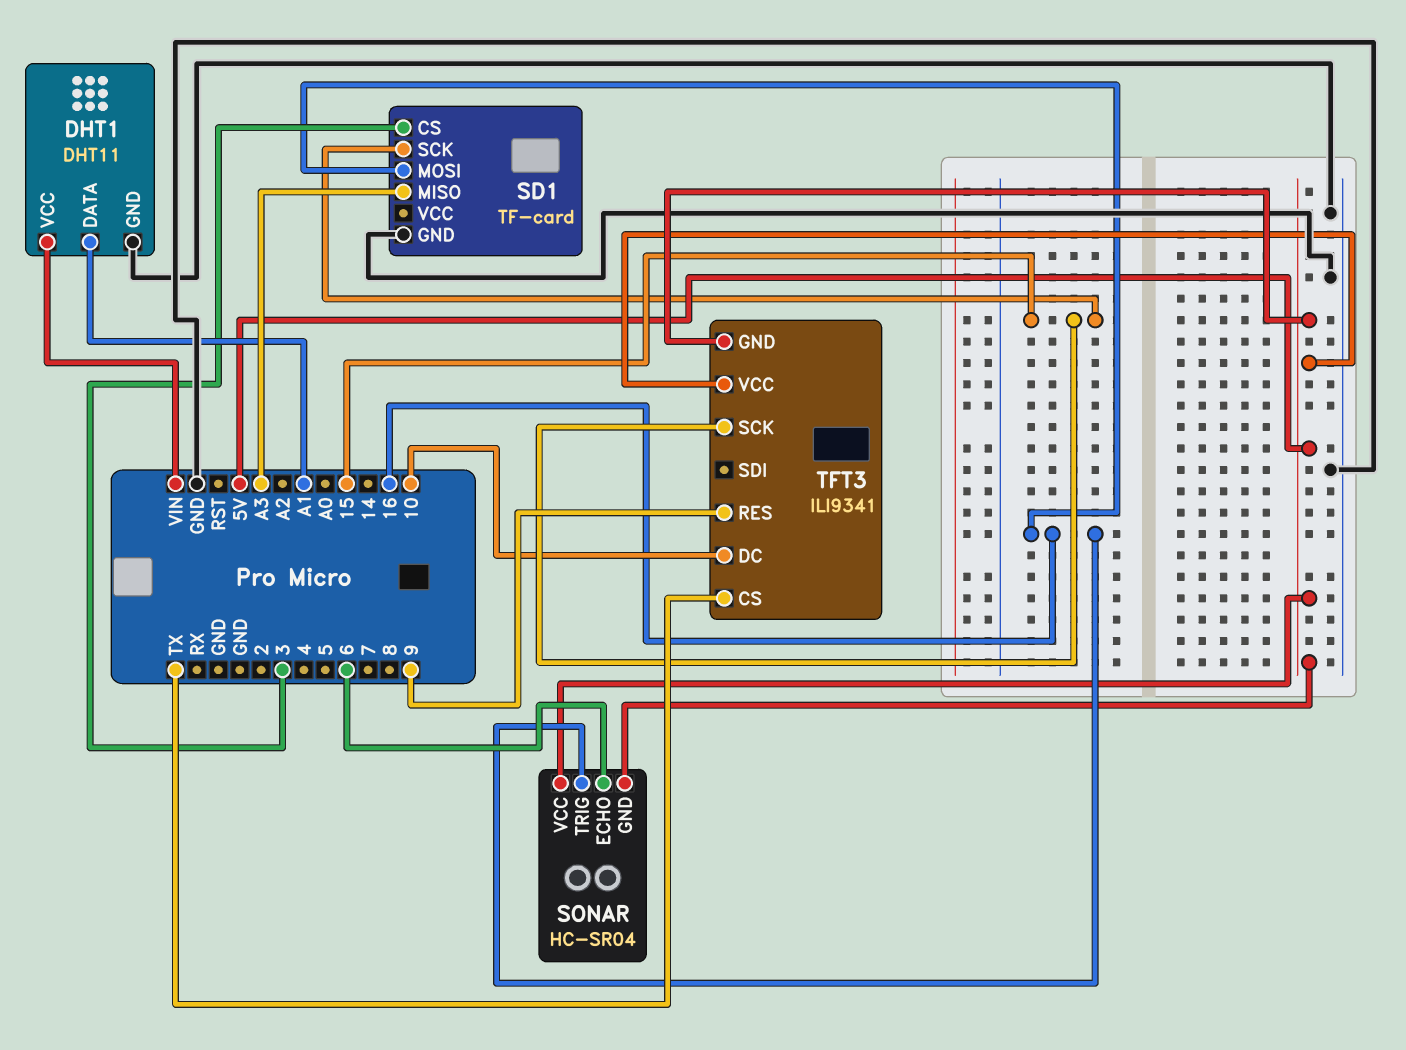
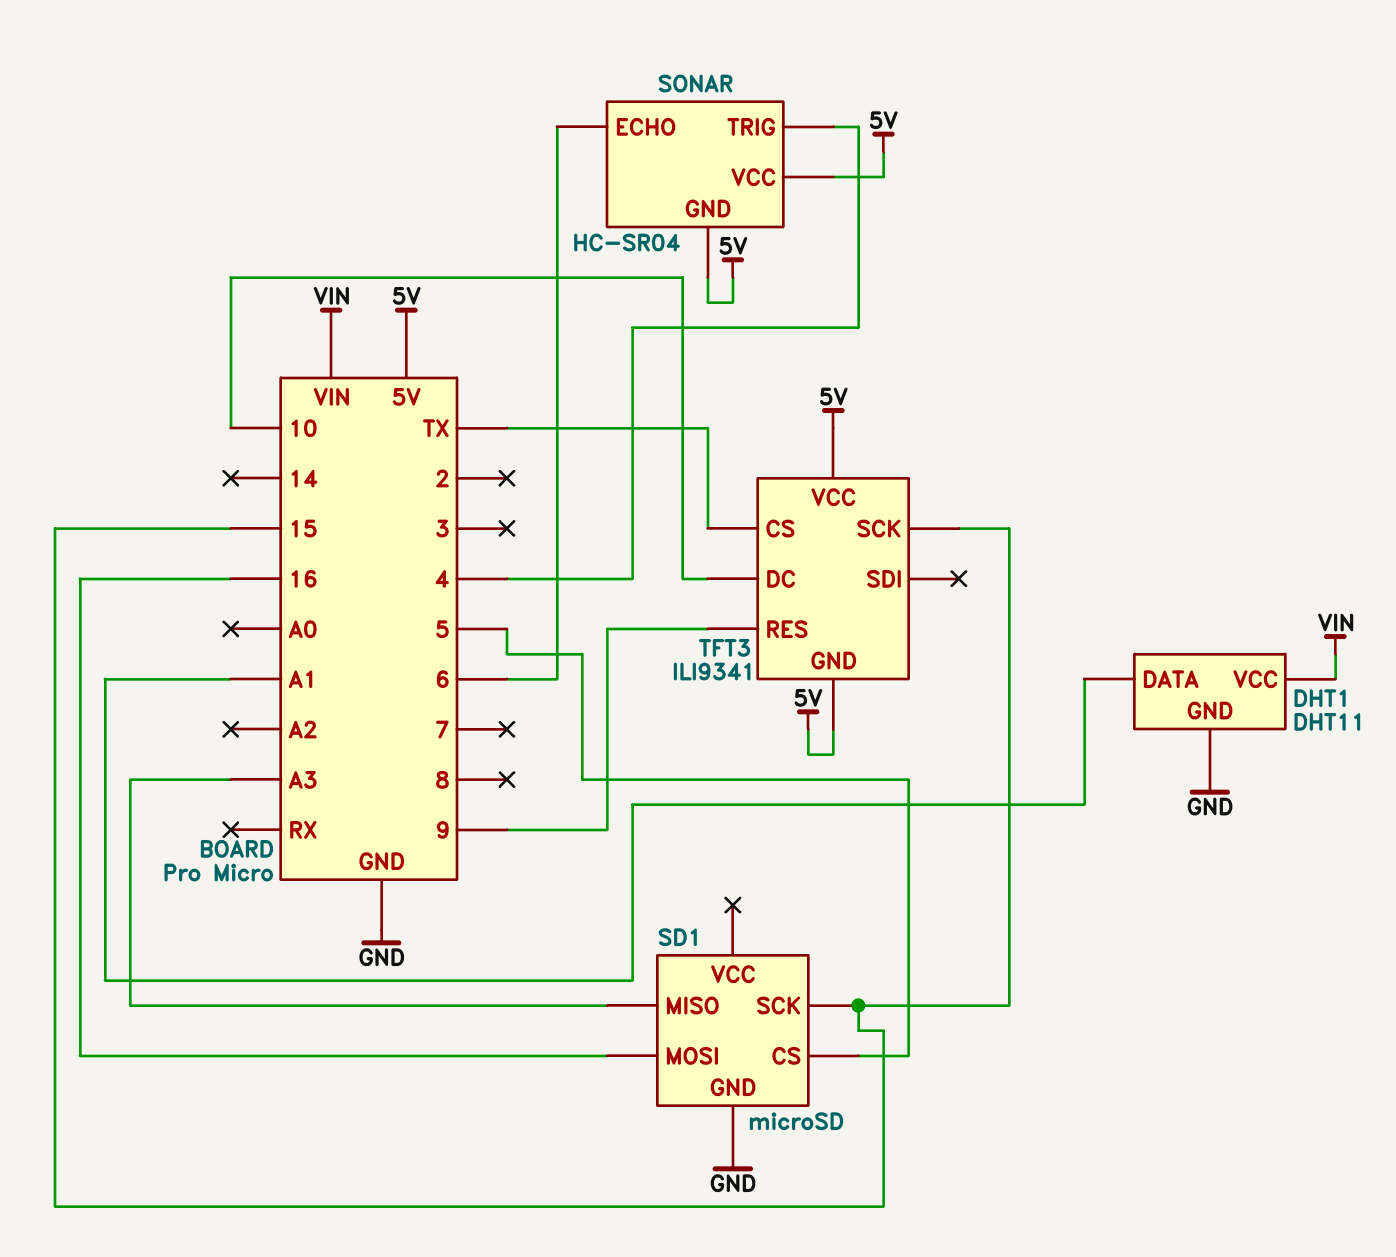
SD1: TF-card -> microSD
SD1 pin CS: 3 -> 5
SONAR pin TRIG: 16 -> 4

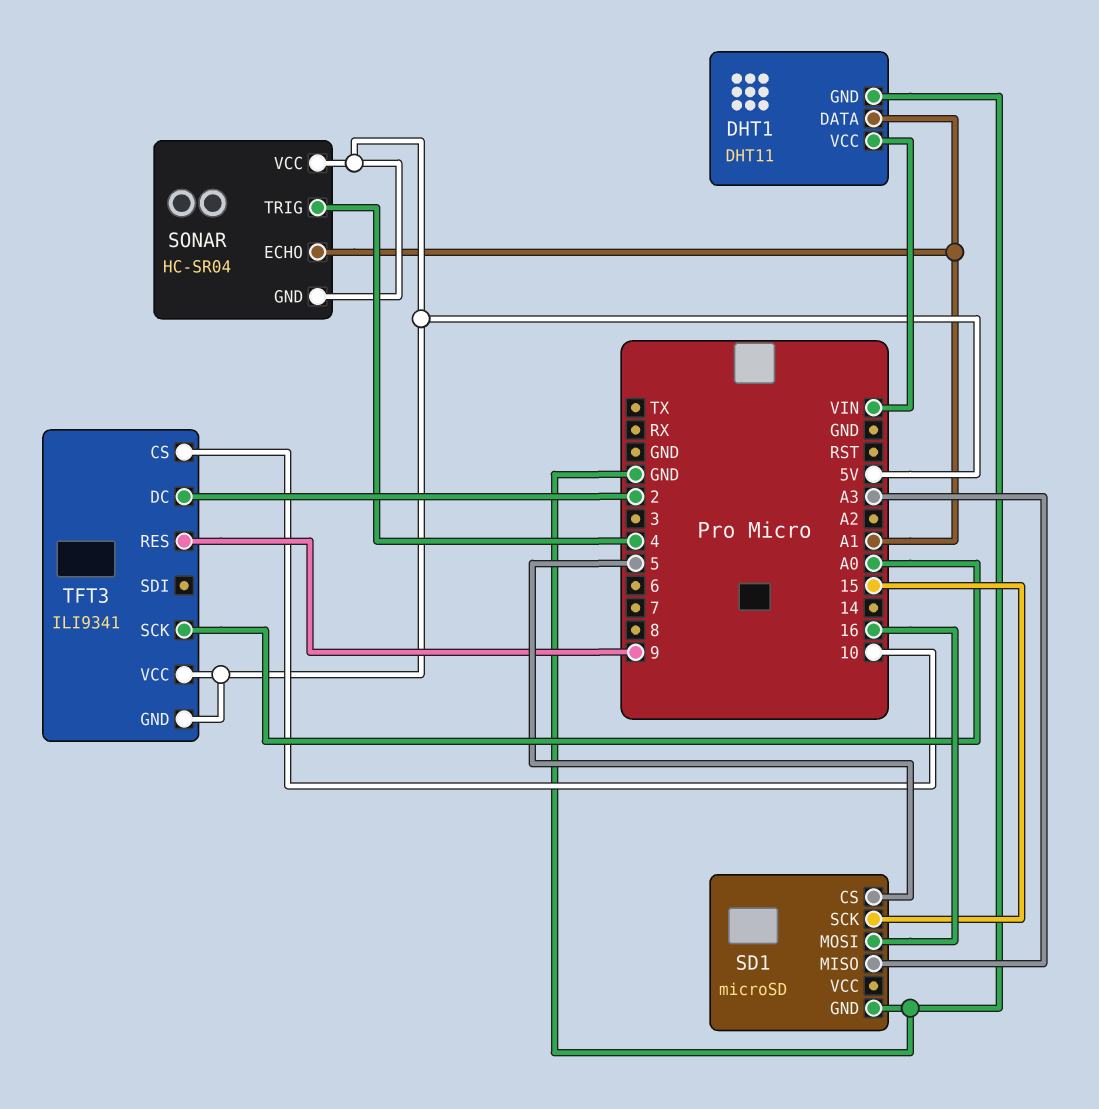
SONAR pin ECHO: 6 -> A1
TFT3 pin CS: TX -> 10
TFT3 pin DC: 10 -> 2
TFT3 pin SCK: 15 -> A0

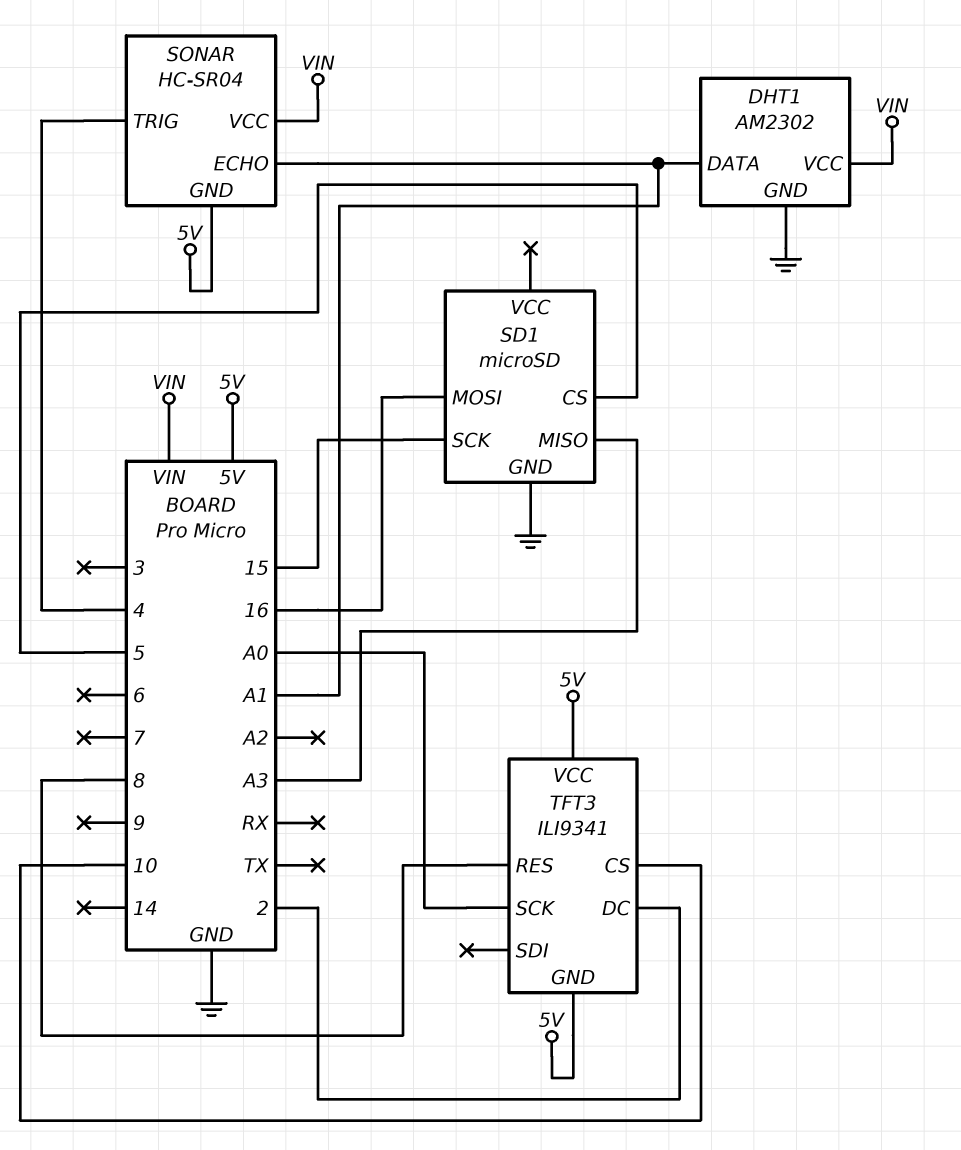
DHT1: DHT11 -> AM2302
SONAR pin VCC: 5V -> VIN
TFT3 pin RES: 9 -> 8

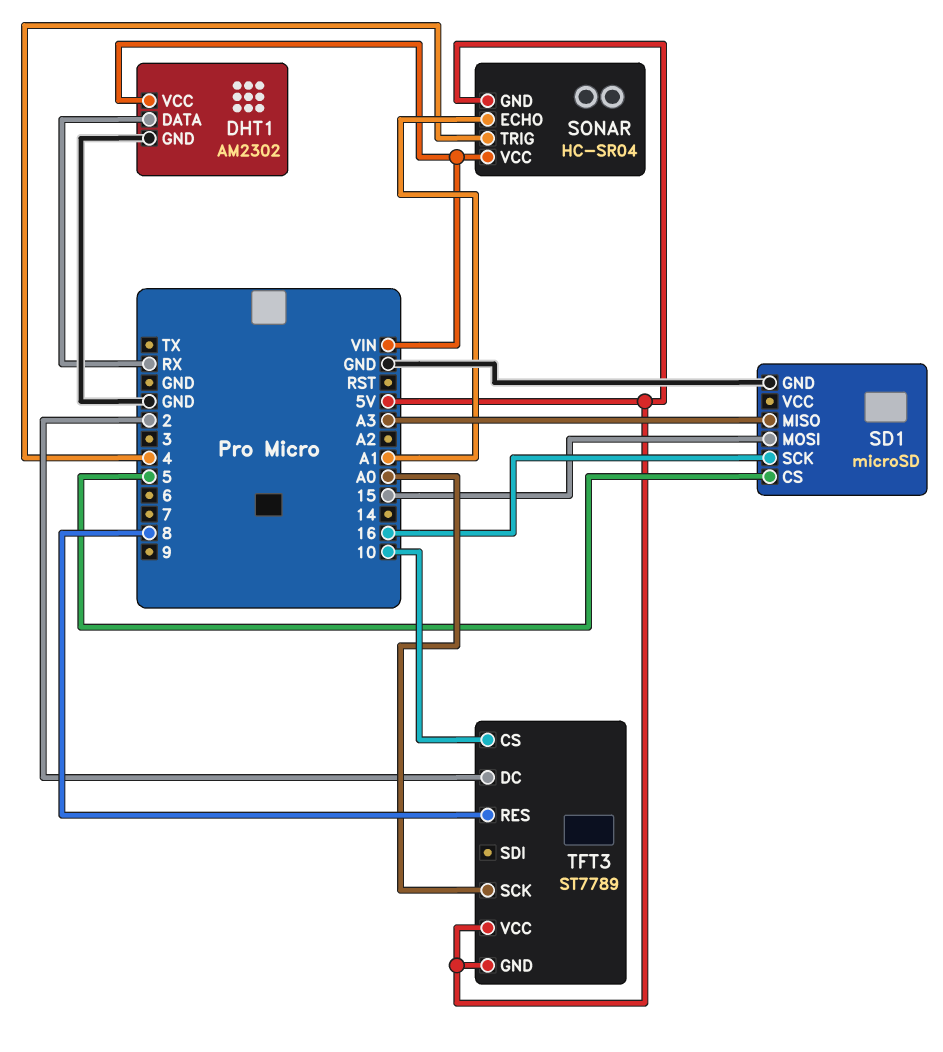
DHT1 pin DATA: A1 -> RX
SD1 pin MOSI: 16 -> 15
SD1 pin SCK: 15 -> 16
TFT3: ILI9341 -> ST7789

